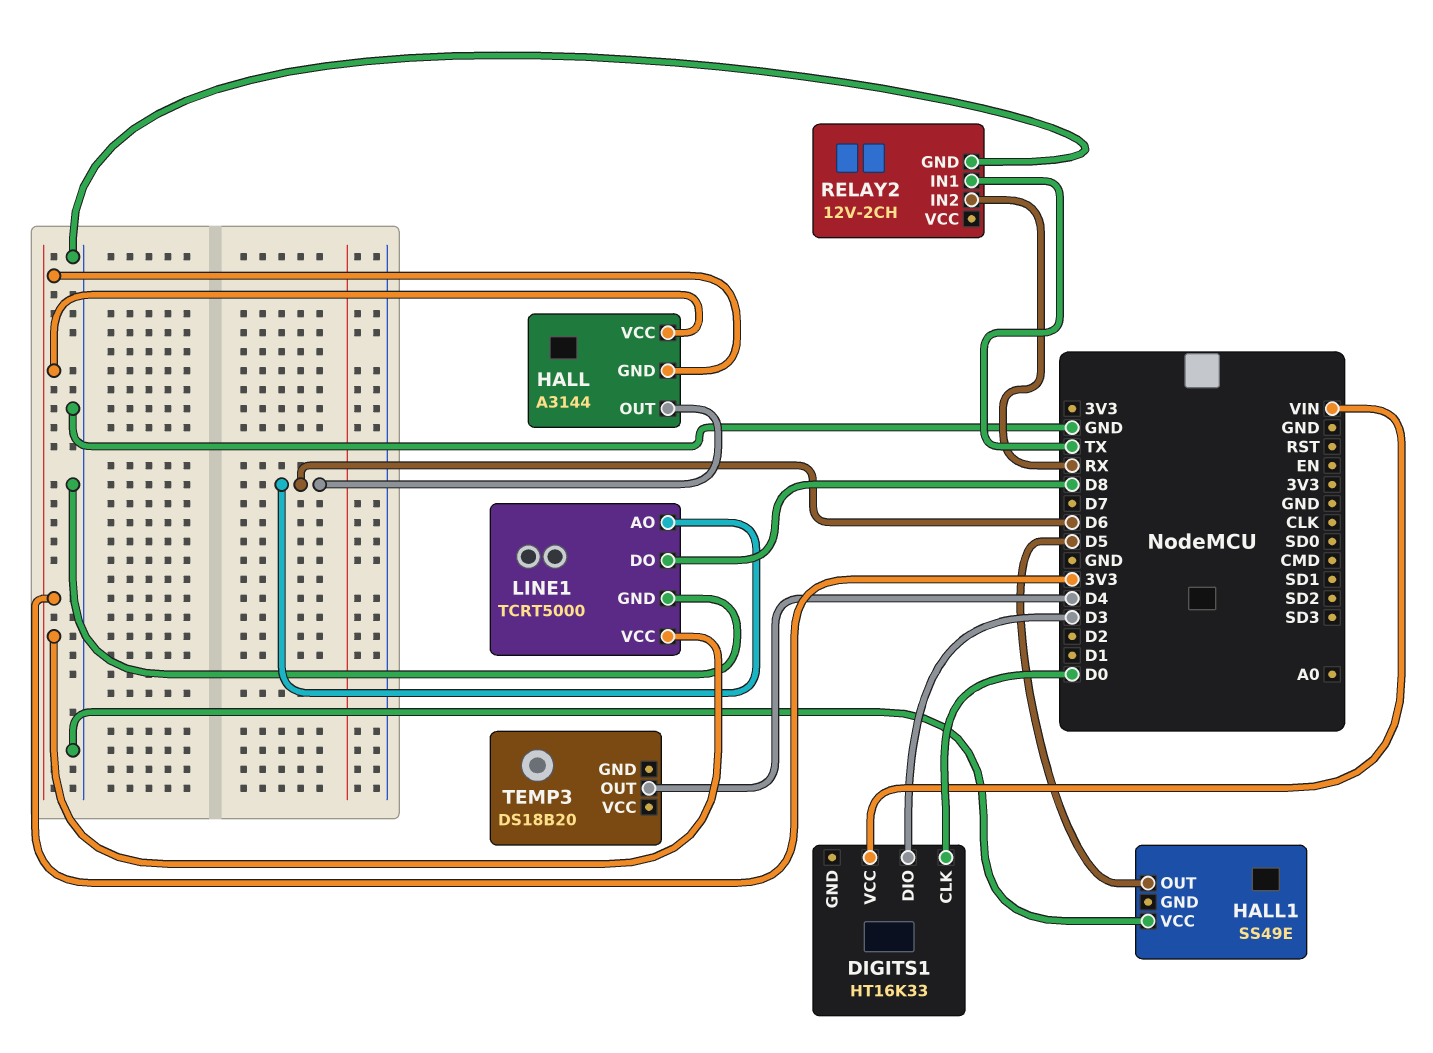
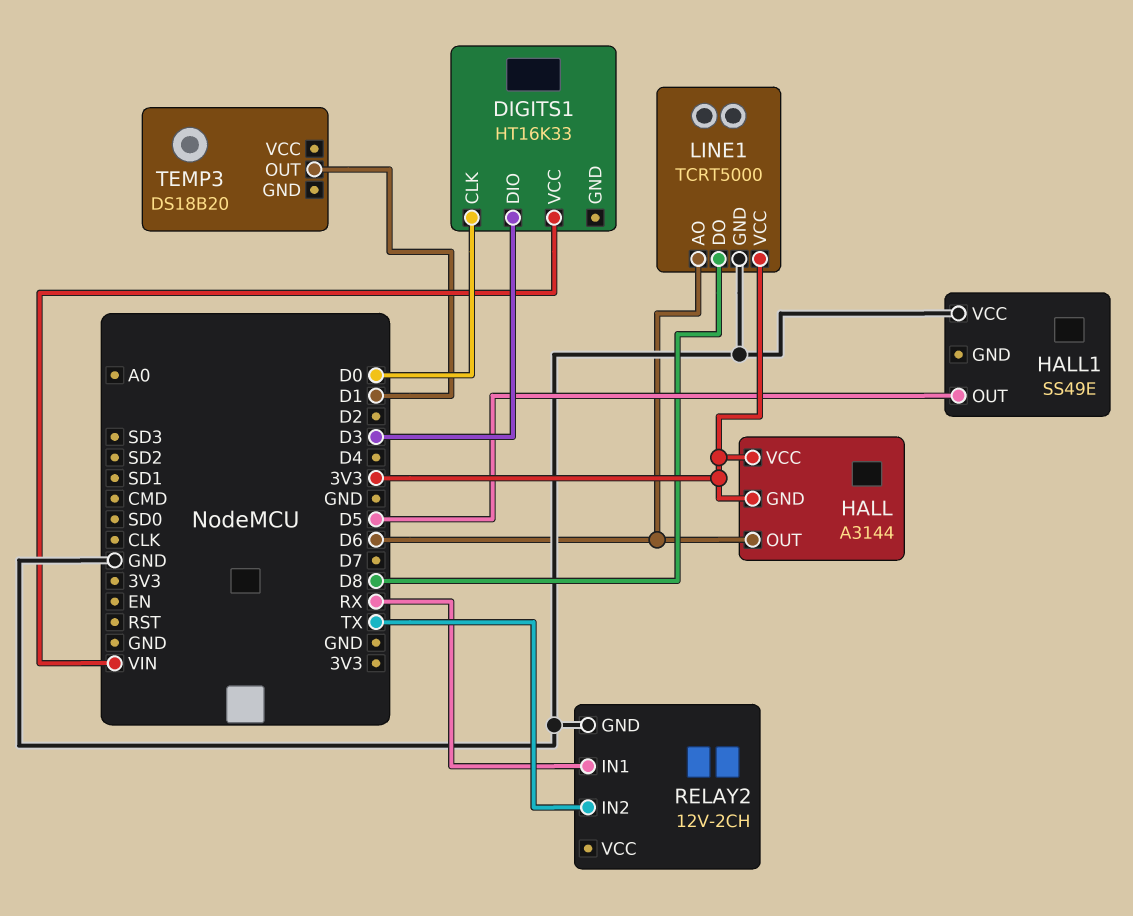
RELAY2 pin IN1: TX -> RX
RELAY2 pin IN2: RX -> TX
TEMP3 pin OUT: D4 -> D1

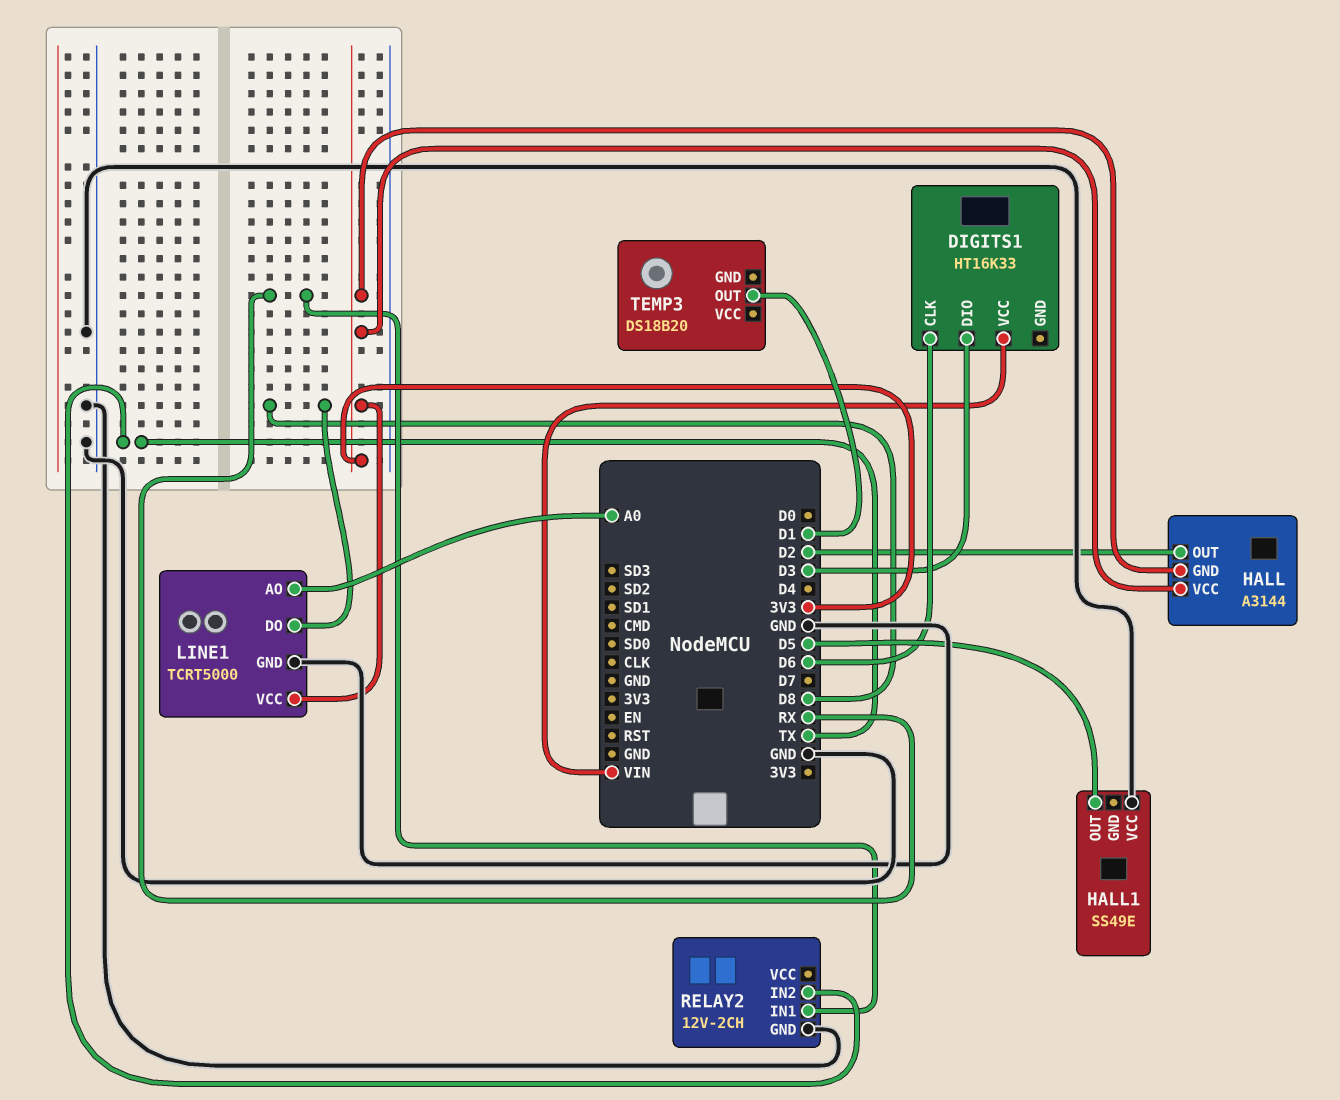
DIGITS1 pin CLK: D0 -> D6
HALL pin OUT: D6 -> D2
LINE1 pin AO: D6 -> A0

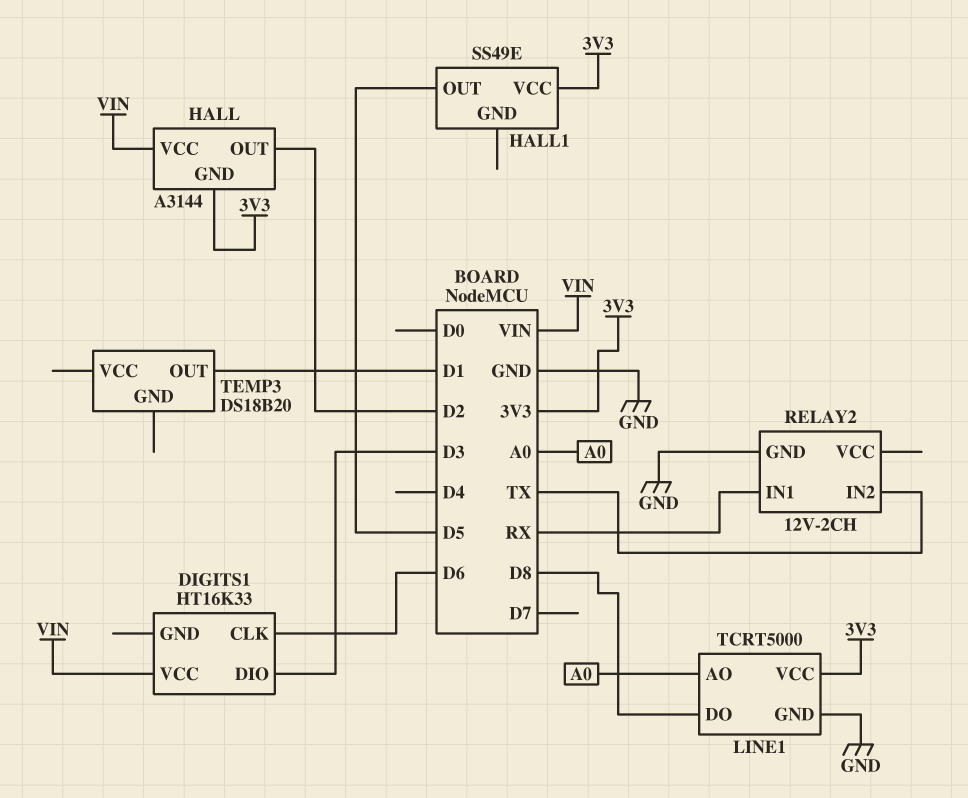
HALL pin VCC: 3V3 -> VIN
HALL1 pin VCC: GND -> 3V3

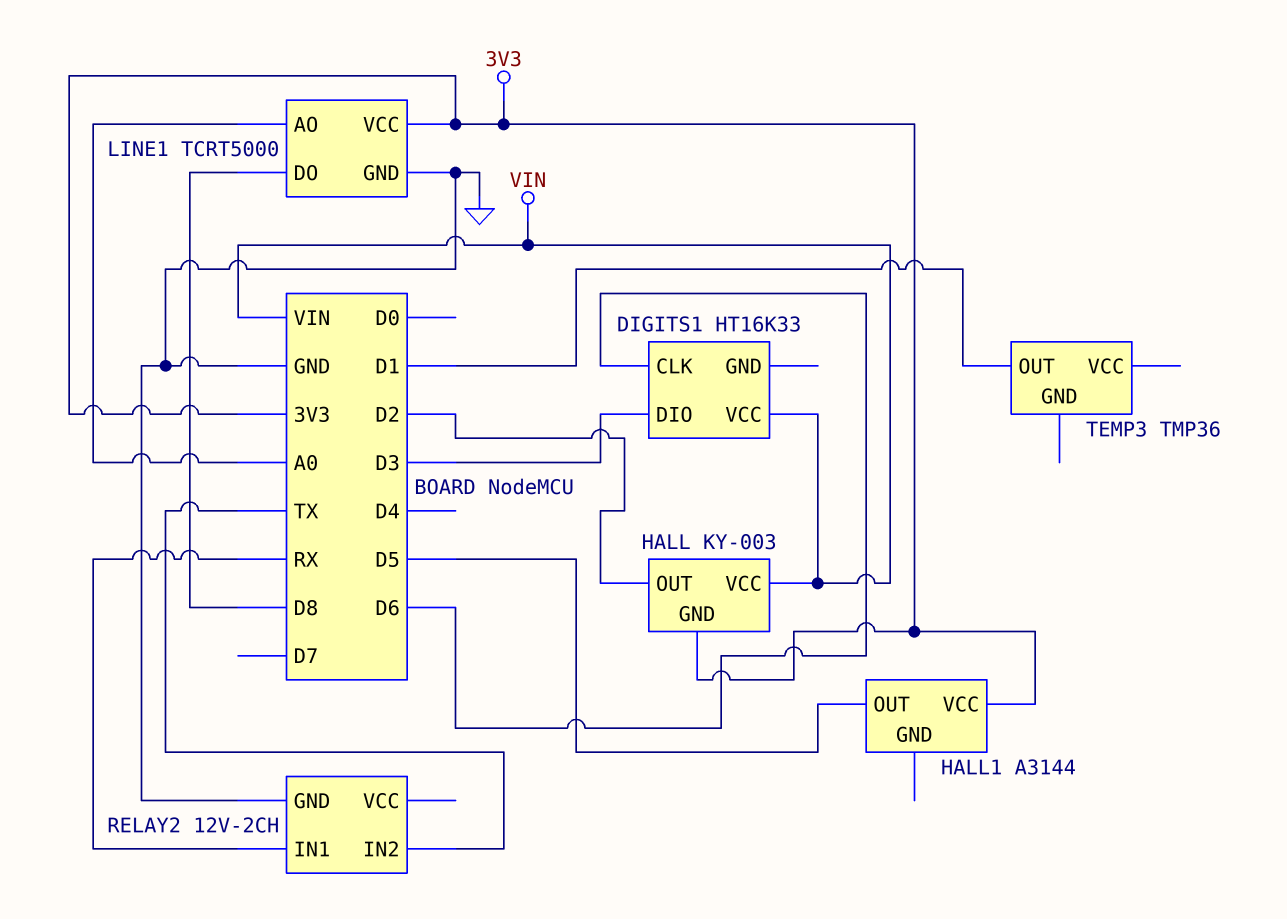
HALL: A3144 -> KY-003
HALL1: SS49E -> A3144
TEMP3: DS18B20 -> TMP36

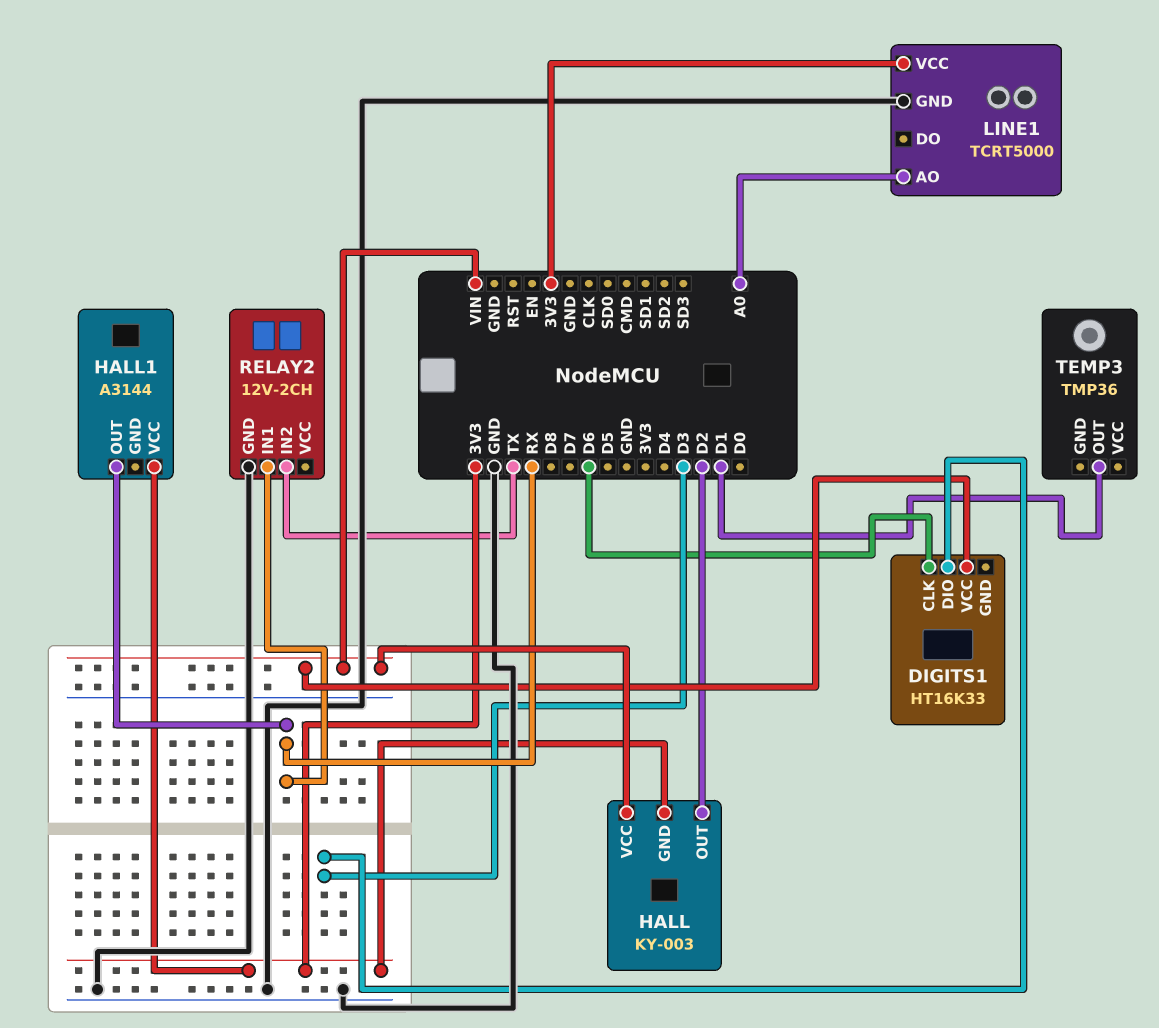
HALL1 pin OUT: D5 -> RX
LINE1 pin DO: D8 -> none

